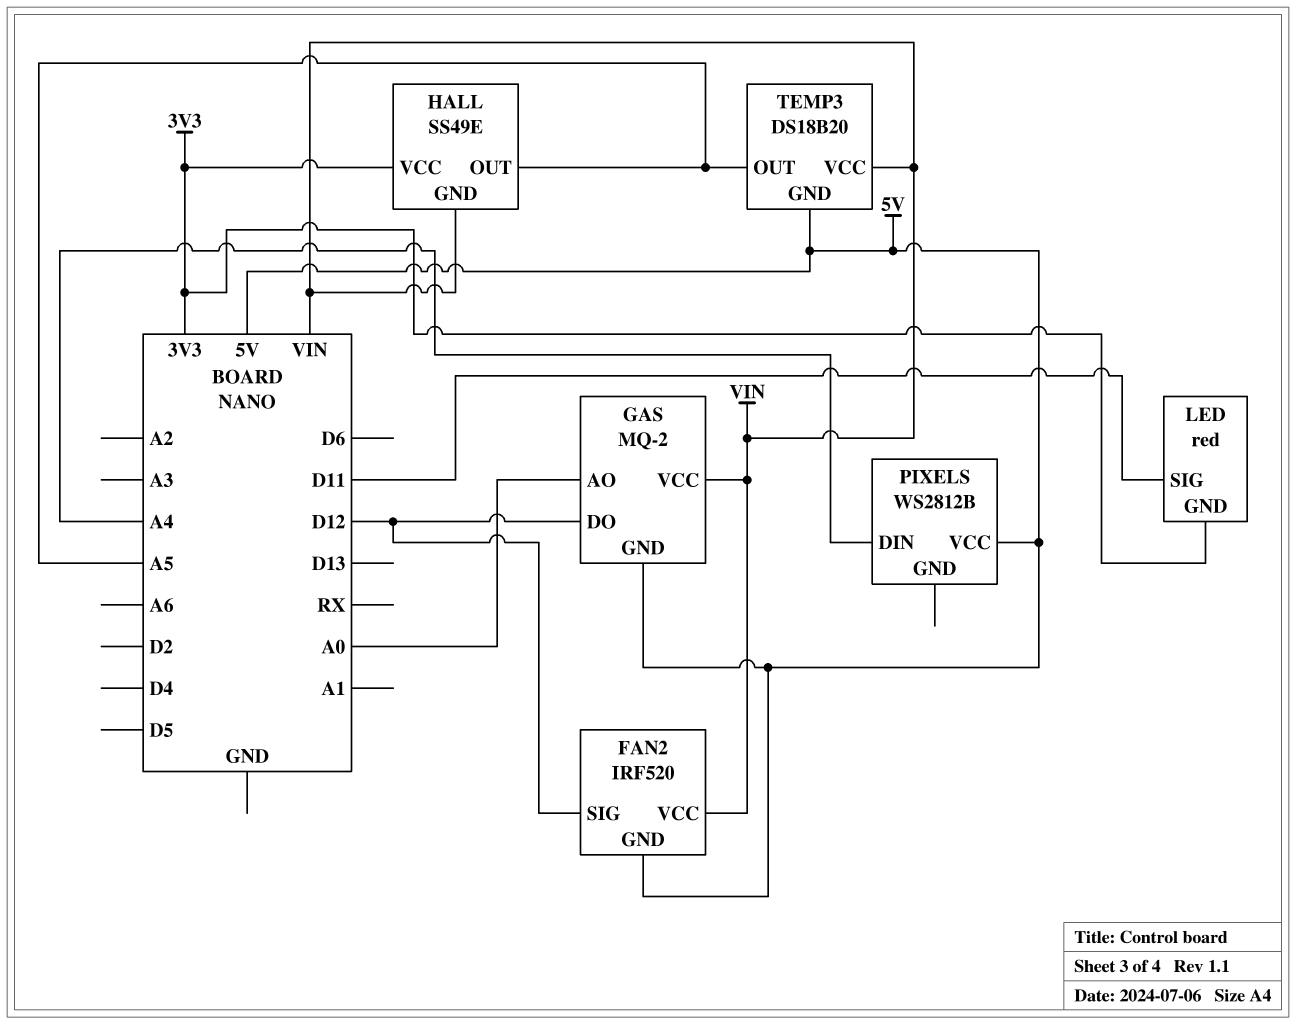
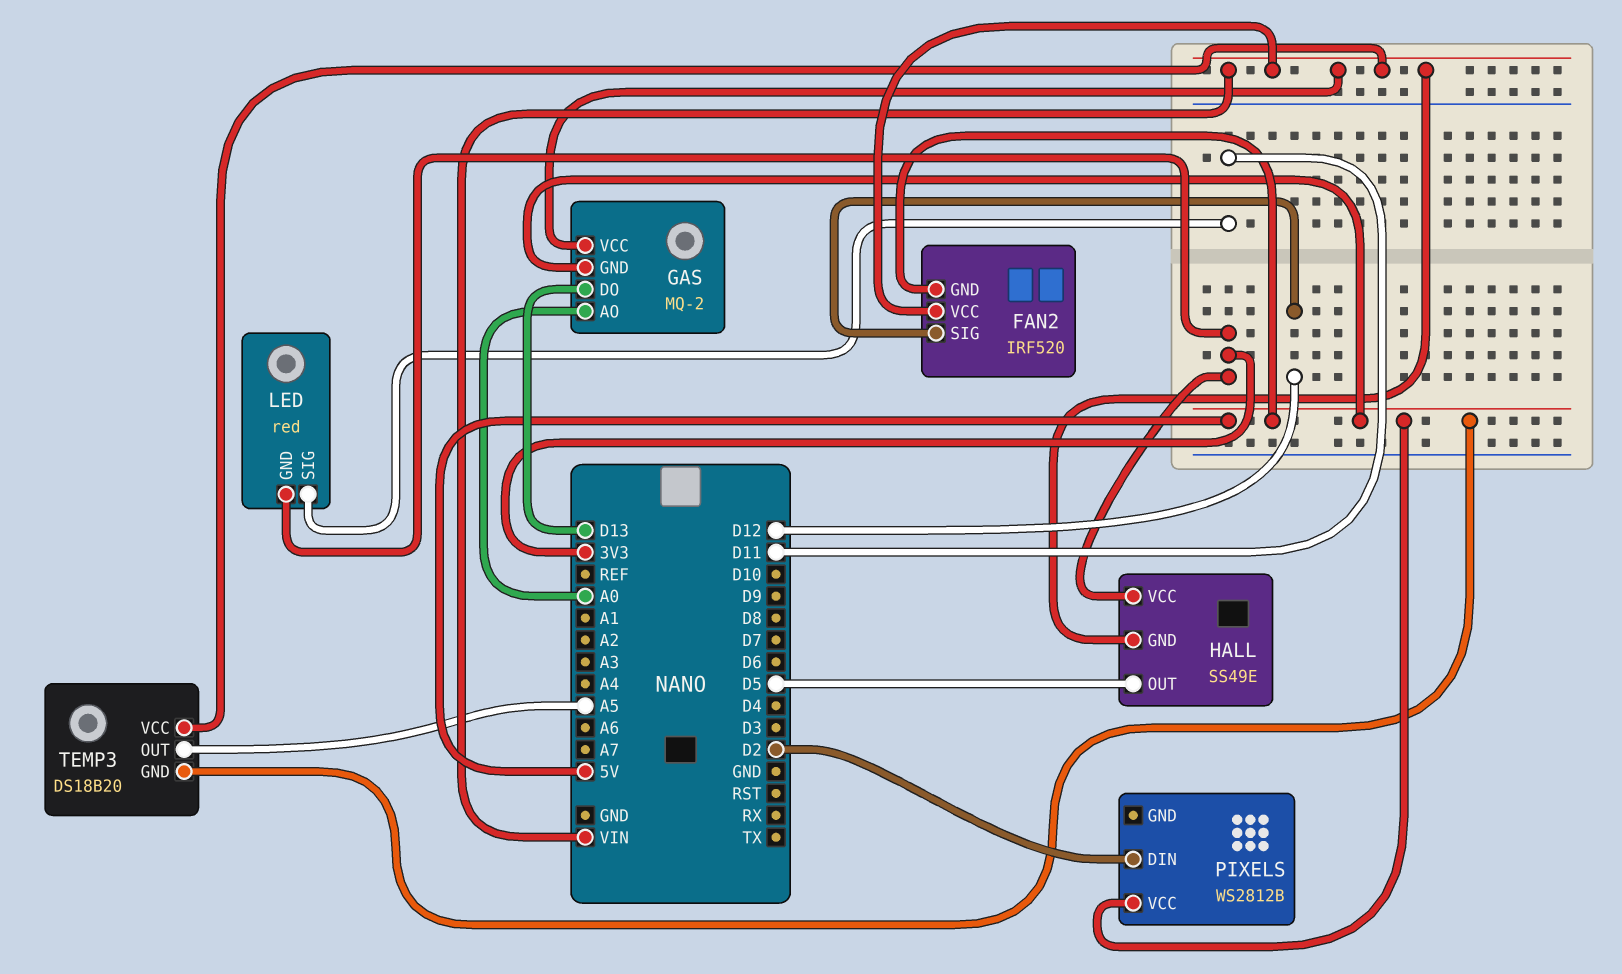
GAS pin DO: D12 -> D13
HALL pin OUT: A5 -> D5
PIXELS pin DIN: A4 -> D2

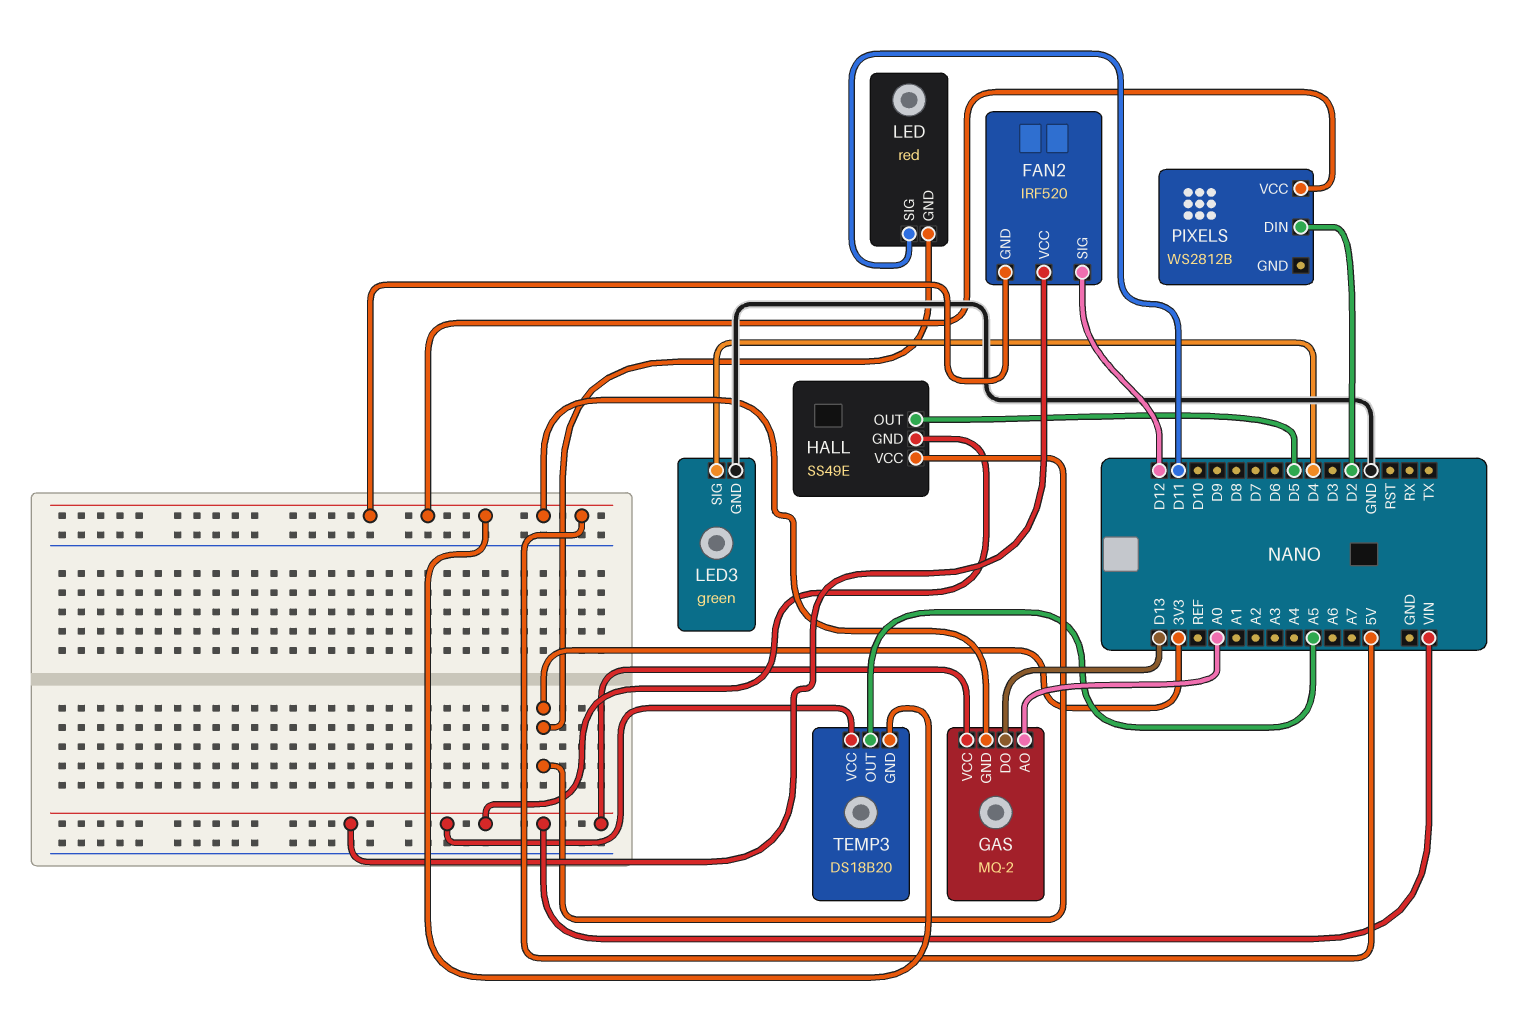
LED3: none -> green
LED3 pin GND: none -> GND
LED3 pin SIG: none -> D4

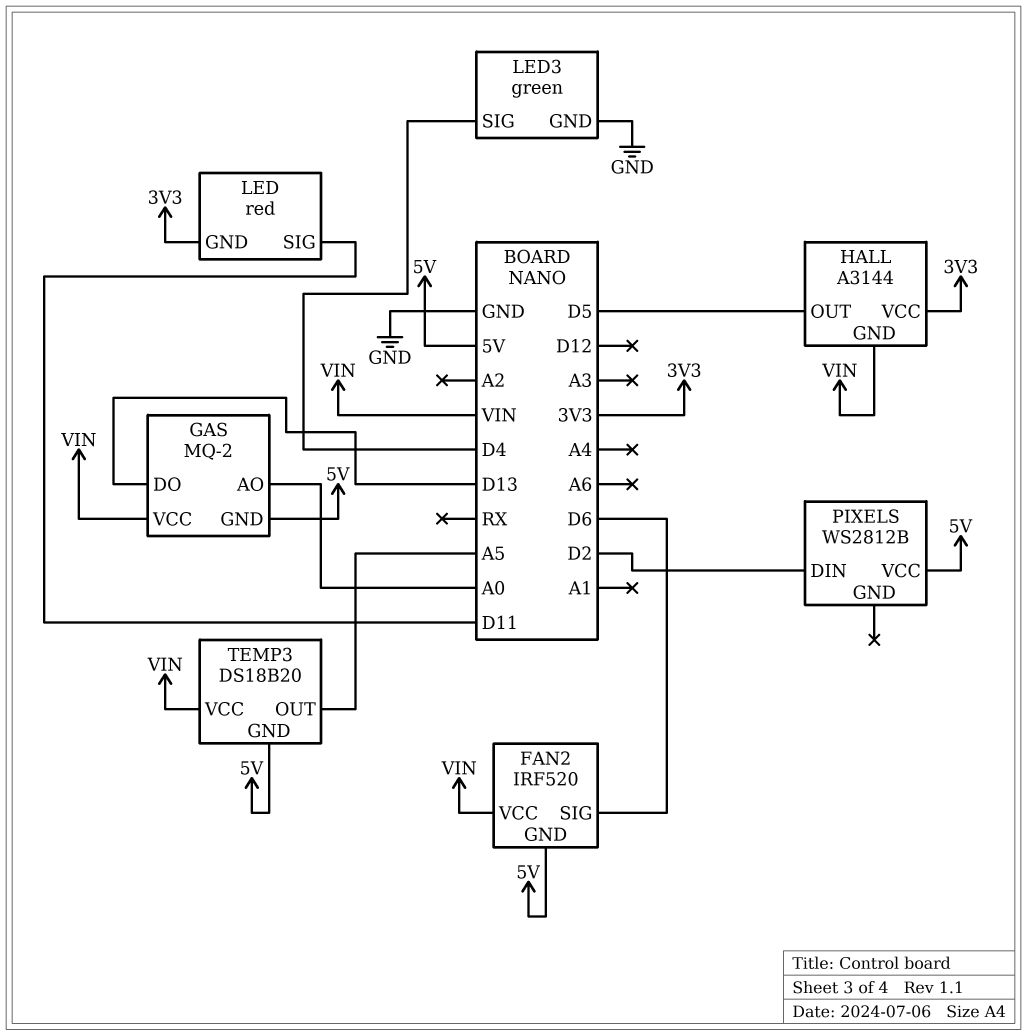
FAN2 pin SIG: D12 -> D6
HALL: SS49E -> A3144

